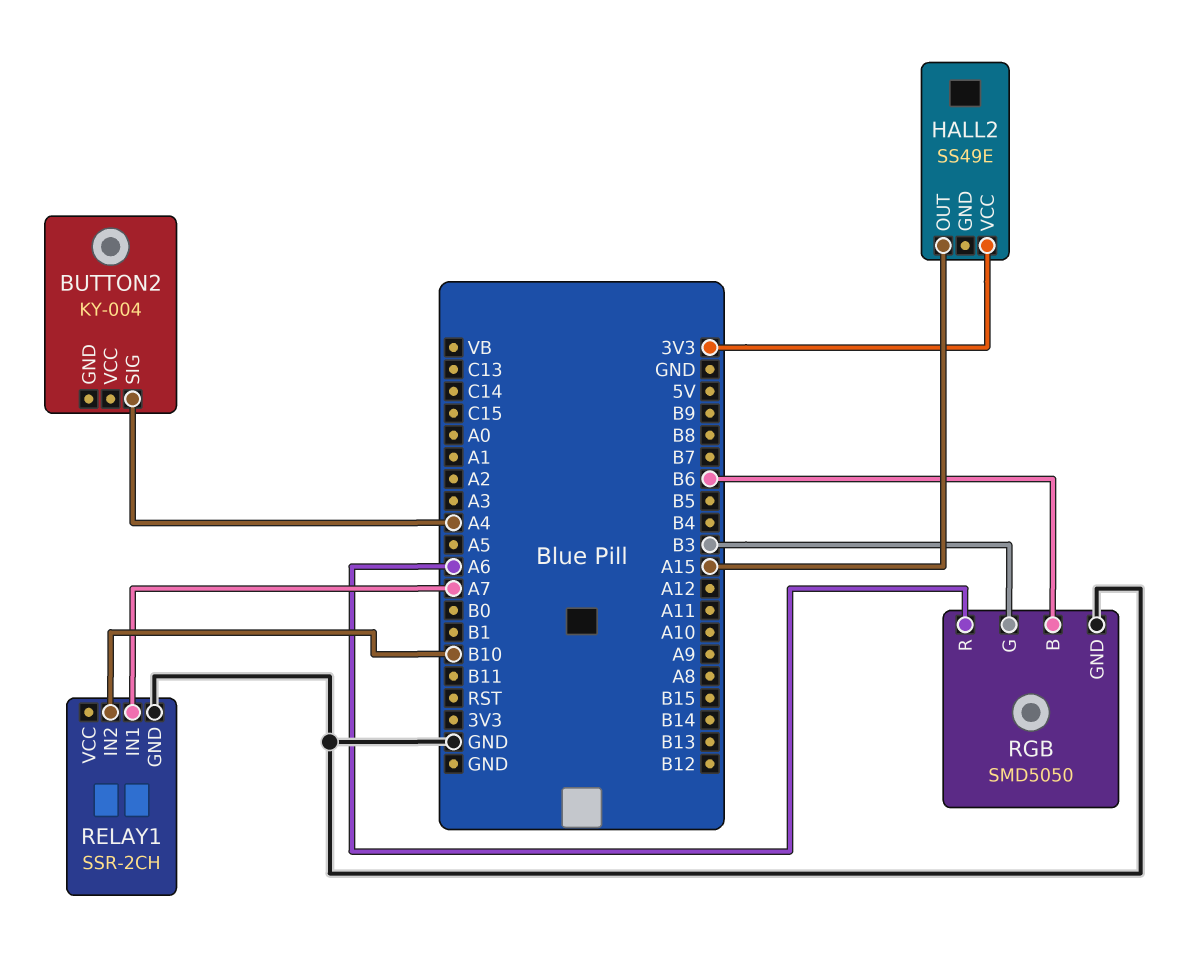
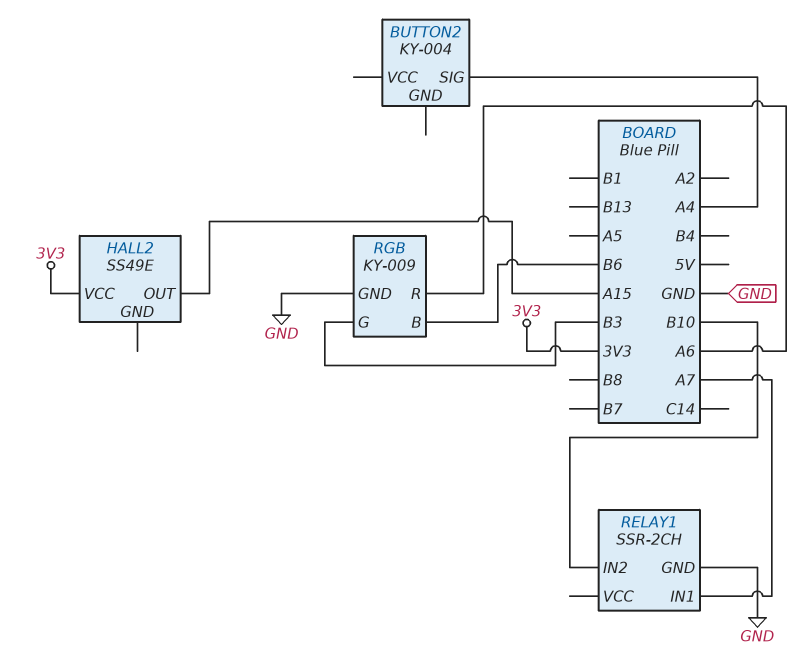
RGB: SMD5050 -> KY-009

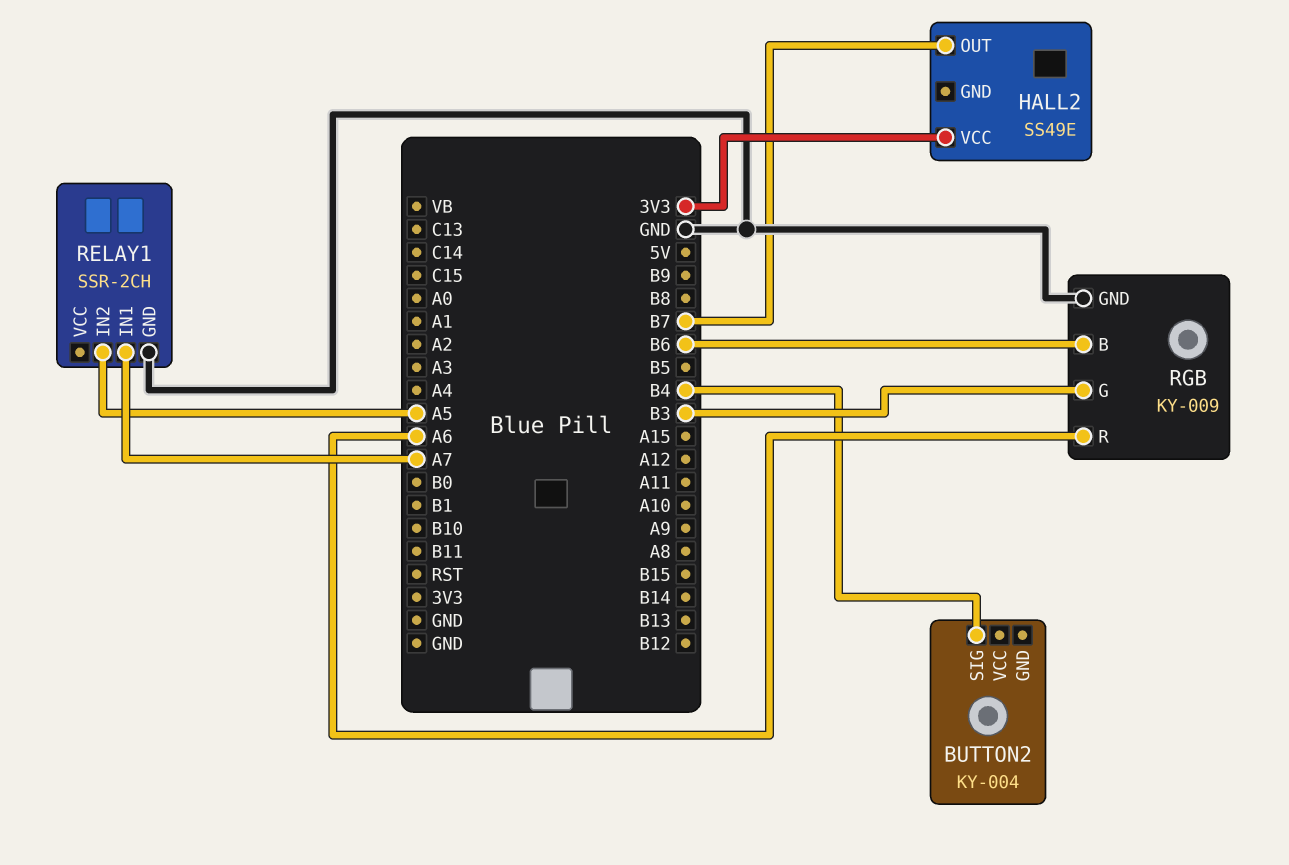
BUTTON2 pin SIG: A4 -> B4
HALL2 pin OUT: A15 -> B7
RELAY1 pin IN2: B10 -> A5

